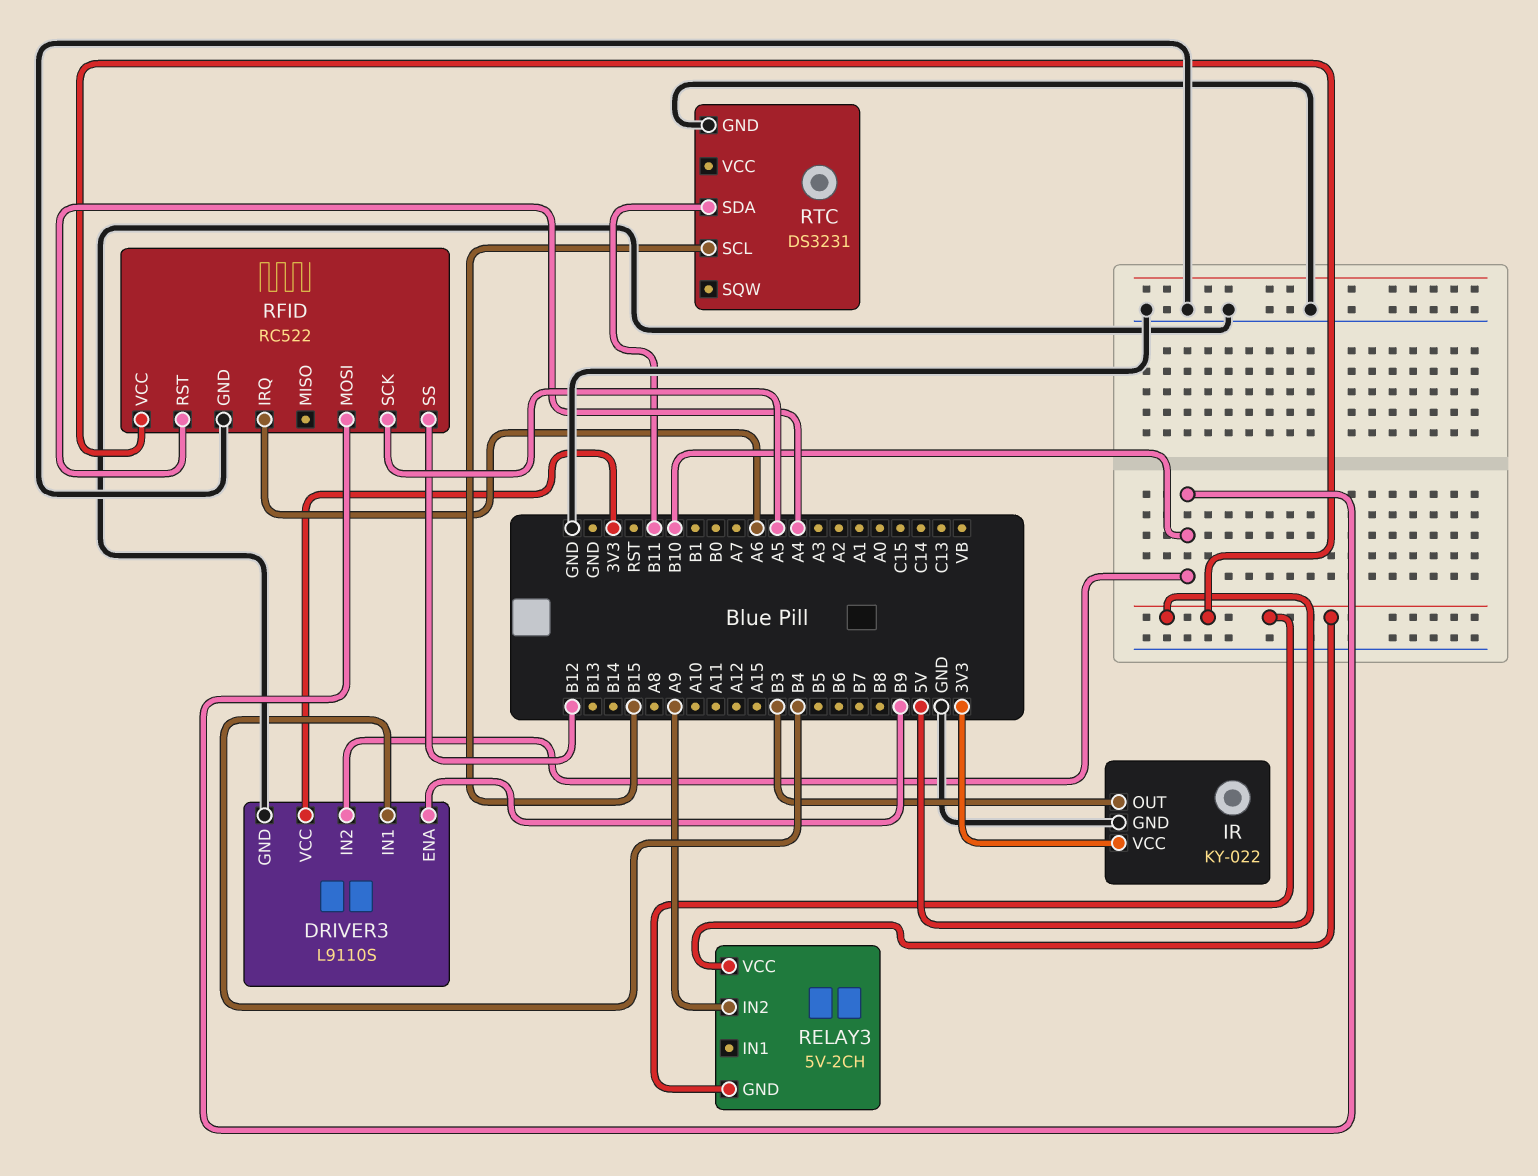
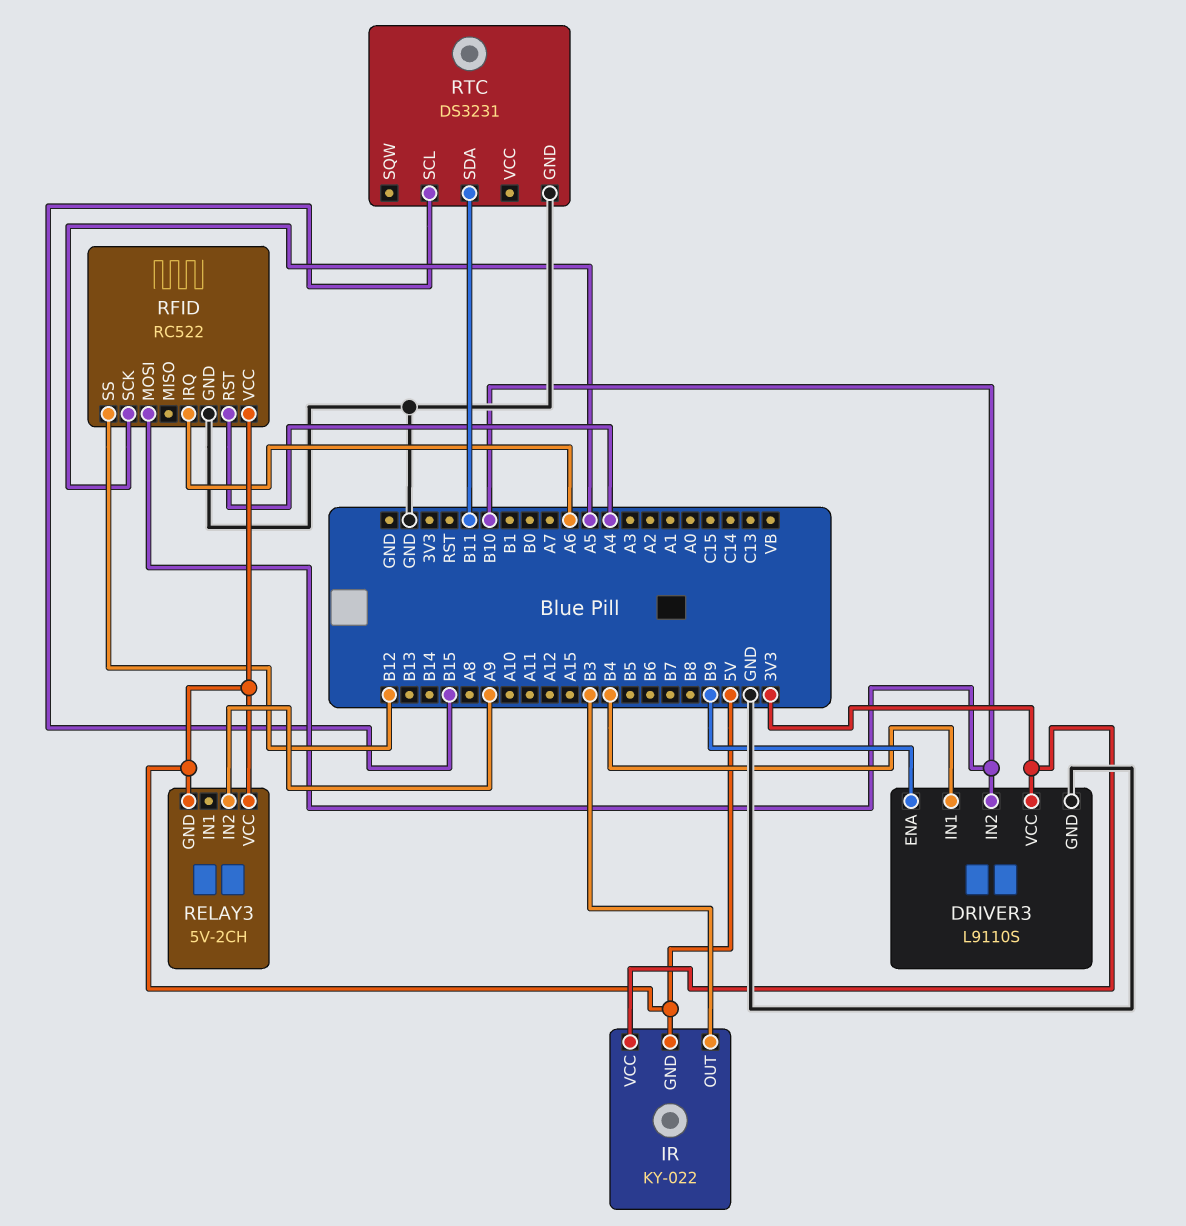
IR pin GND: GND -> 5V

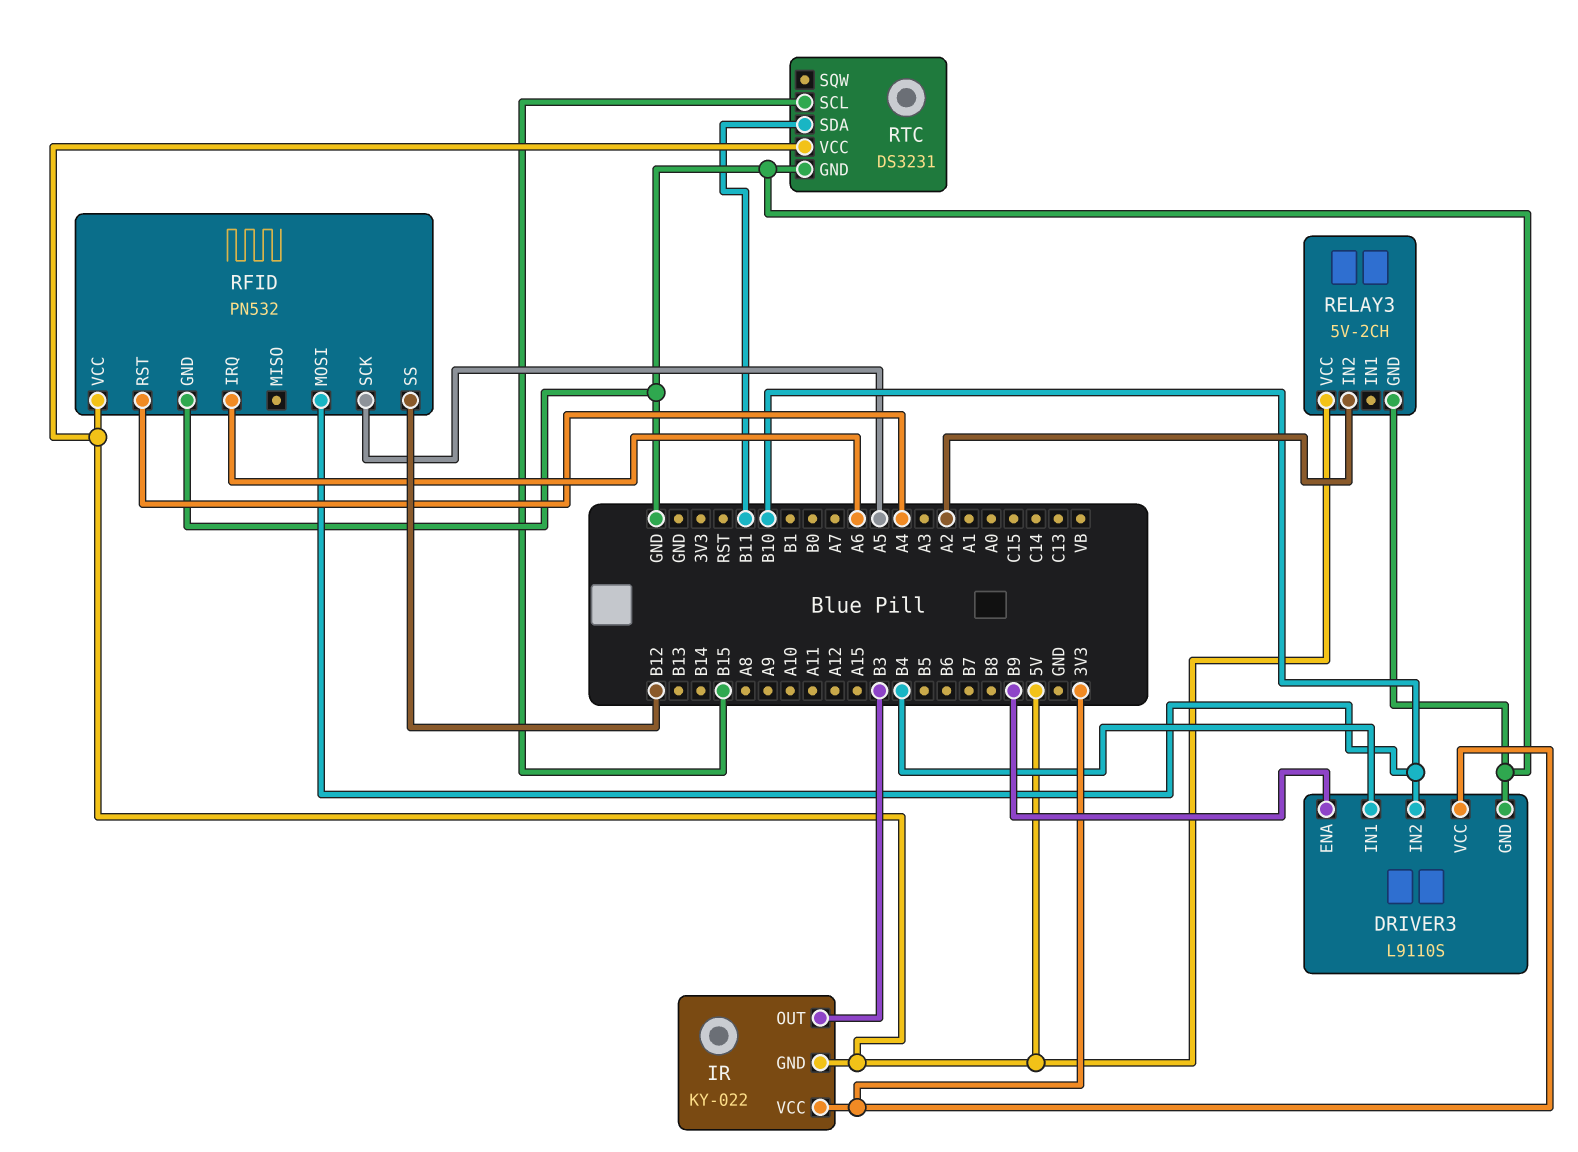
RELAY3 pin GND: 5V -> GND
RELAY3 pin IN2: A9 -> A2
RFID: RC522 -> PN532
RTC pin VCC: none -> 5V

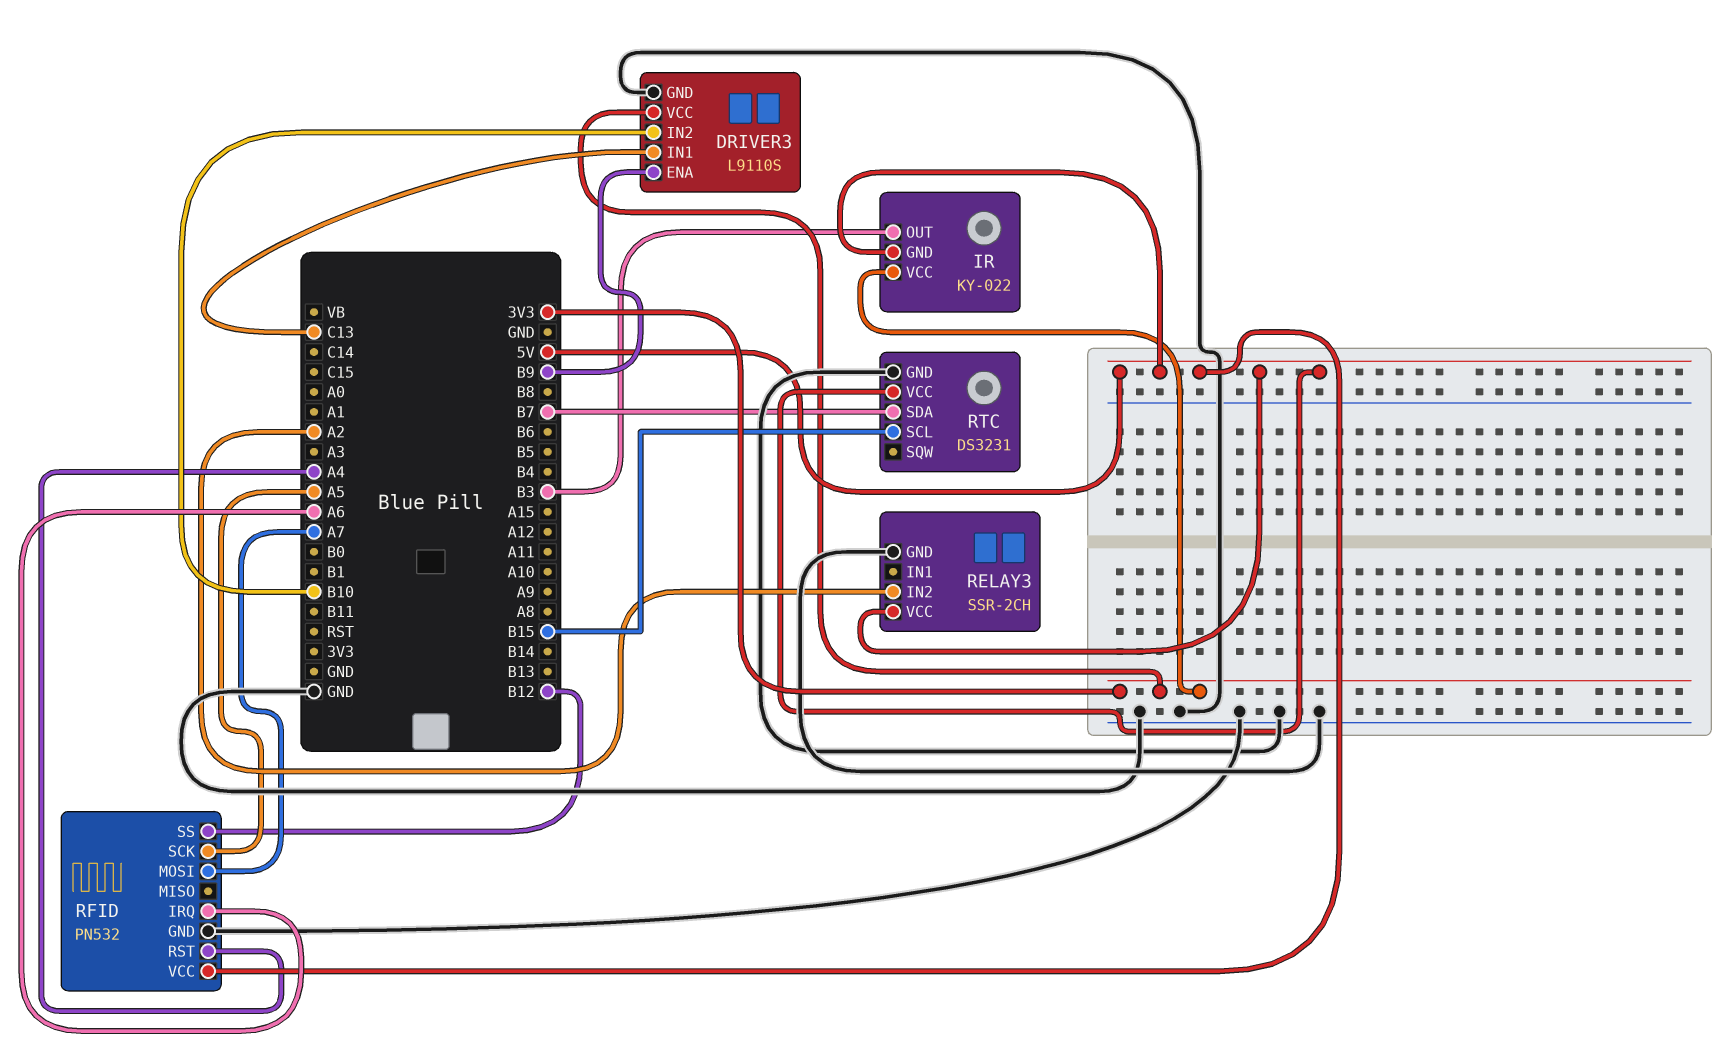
DRIVER3 pin IN1: B4 -> C13
RELAY3: 5V-2CH -> SSR-2CH
RFID pin MOSI: B10 -> A7
RTC pin SDA: B11 -> B7

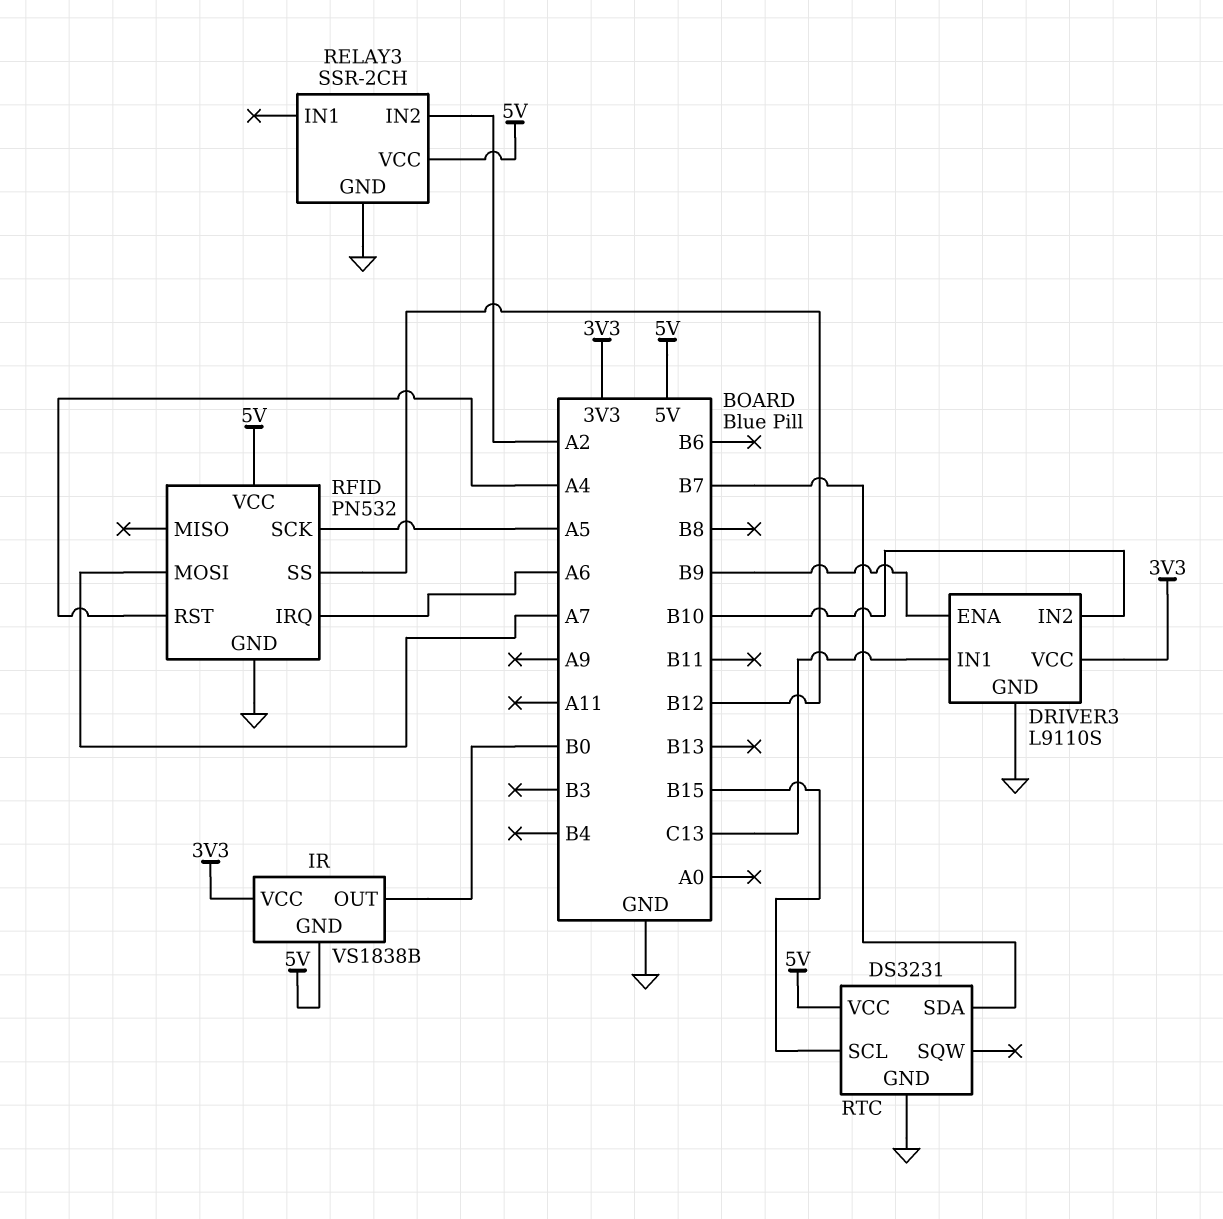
IR: KY-022 -> VS1838B
IR pin OUT: B3 -> B0

